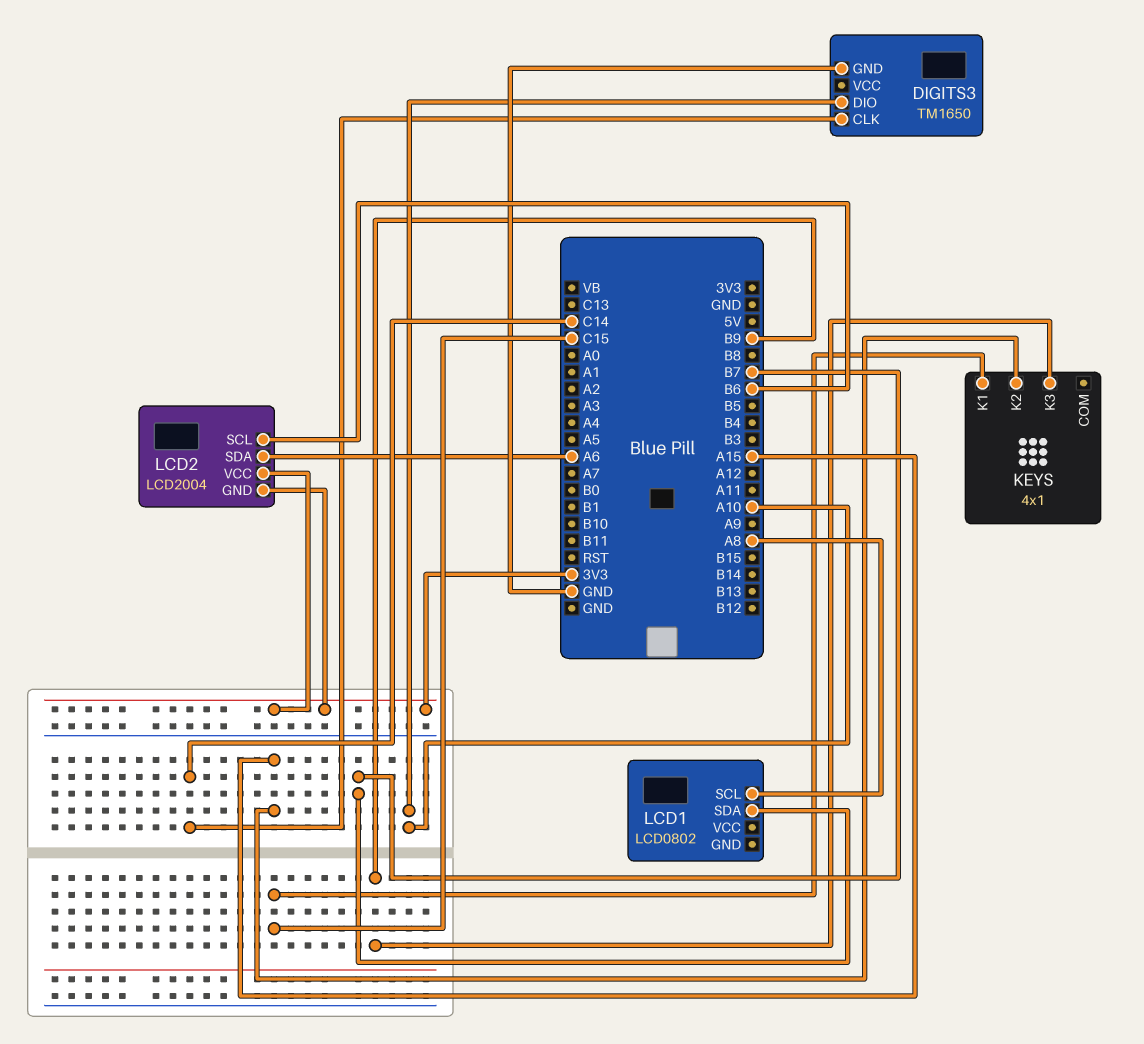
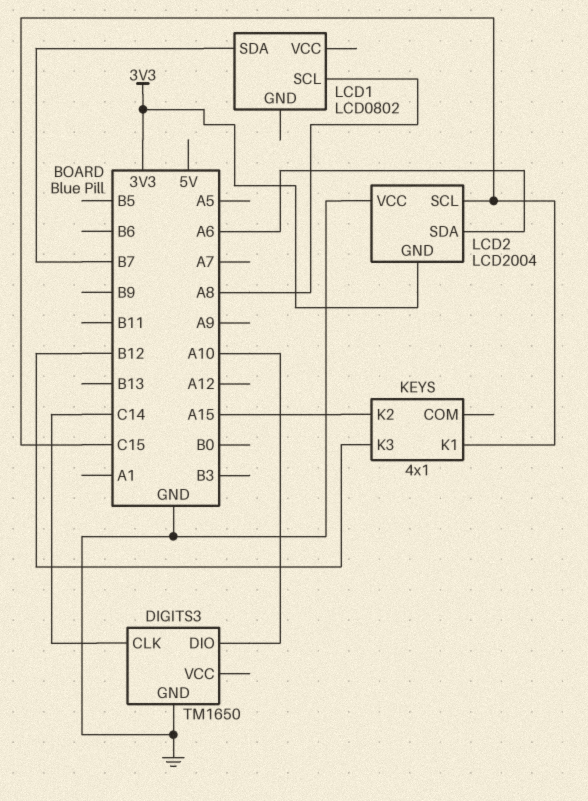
KEYS pin K3: B9 -> B12
LCD2 pin SCL: B6 -> C15
LCD2 pin VCC: 3V3 -> GND

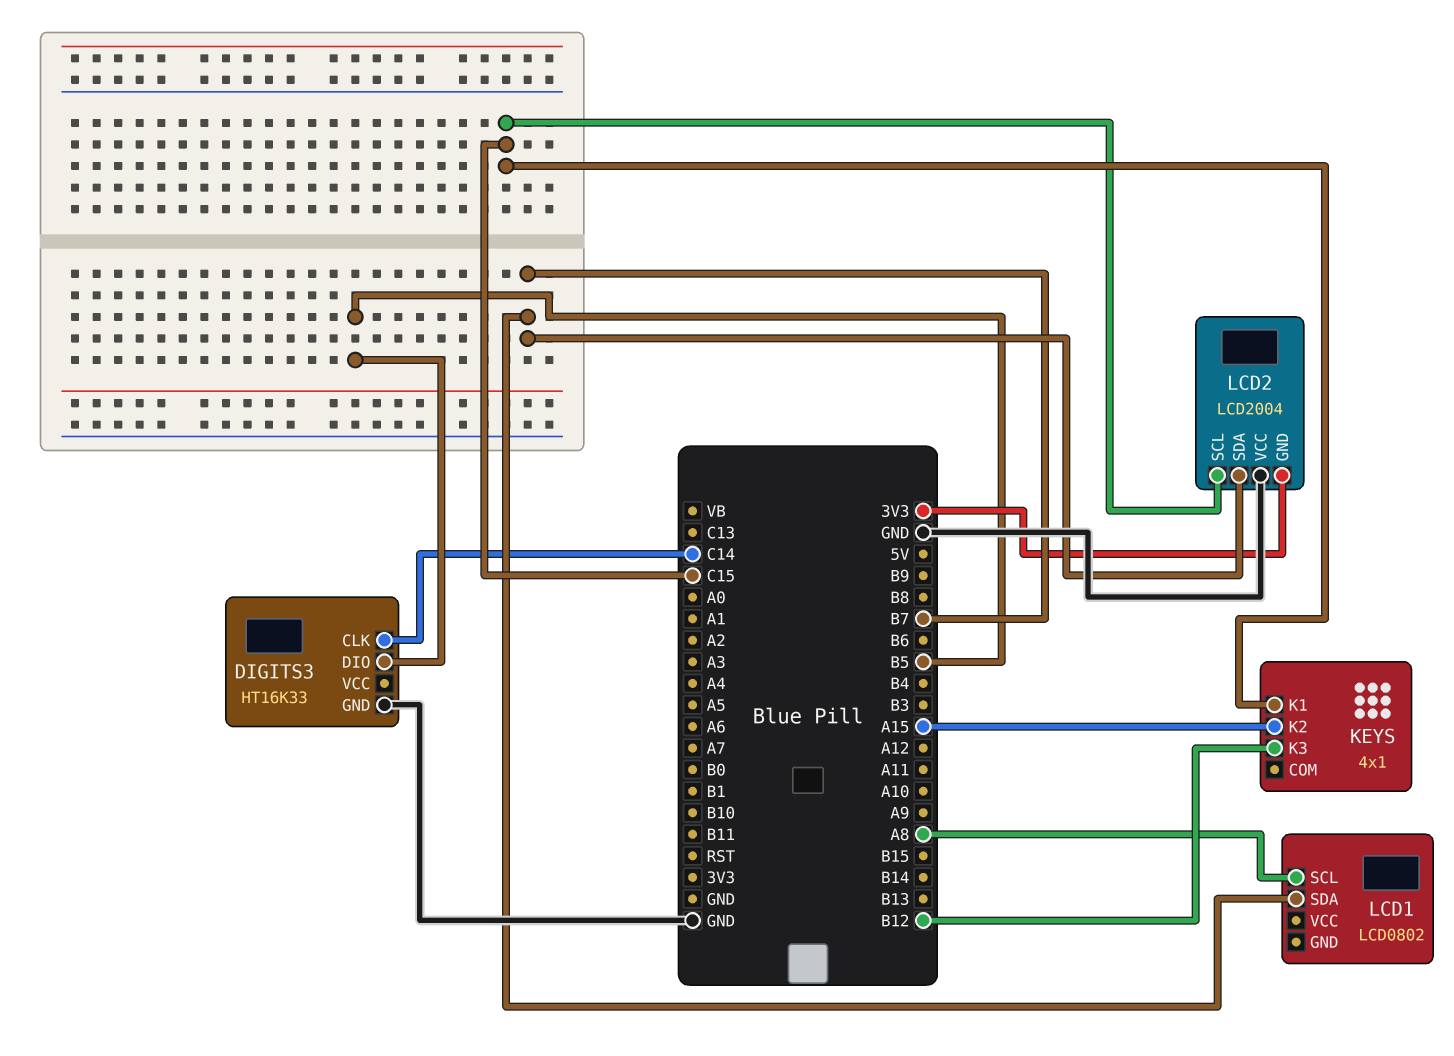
DIGITS3: TM1650 -> HT16K33
DIGITS3 pin DIO: A10 -> B5
LCD2 pin SDA: A6 -> B7

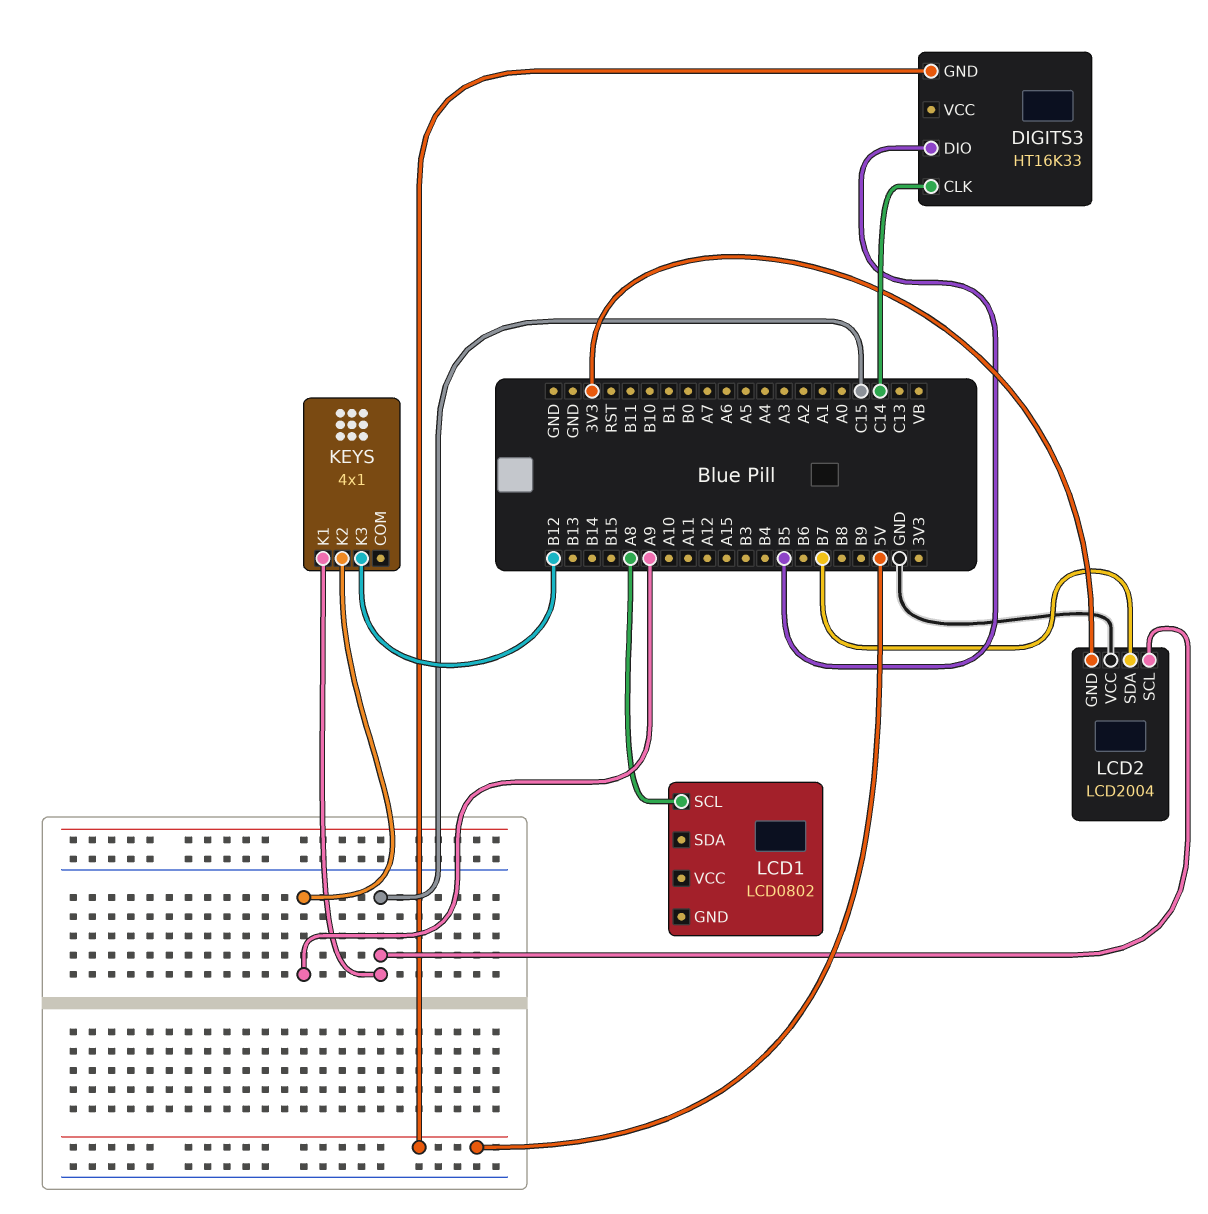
DIGITS3 pin GND: GND -> 5V
KEYS pin K2: A15 -> A9
LCD1 pin SDA: B7 -> none

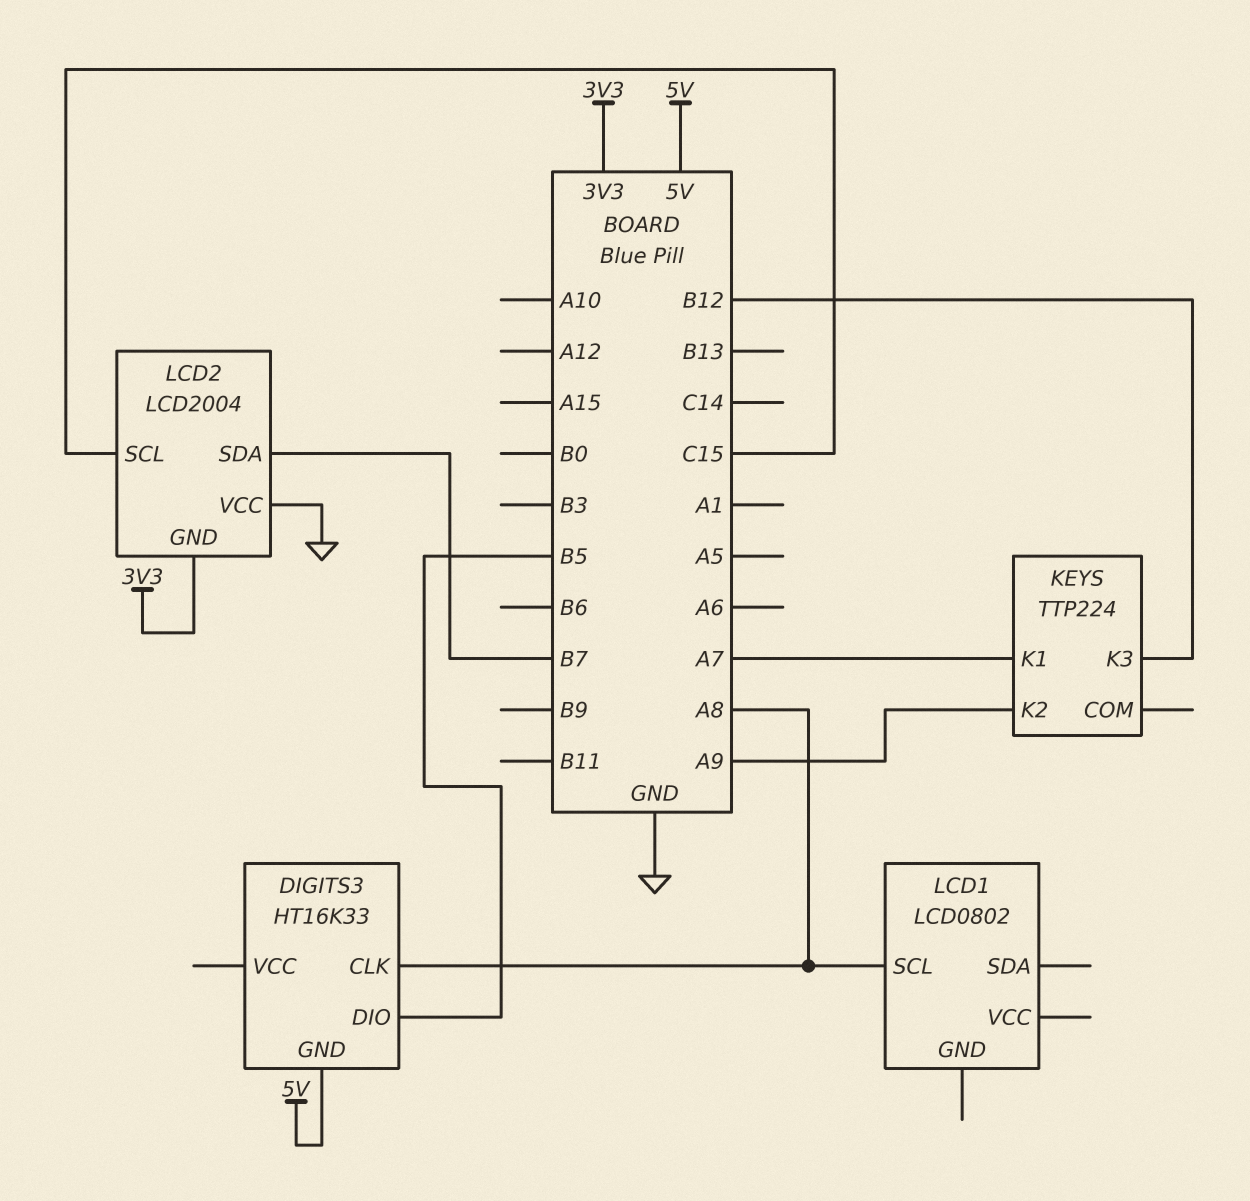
DIGITS3 pin CLK: C14 -> A8
KEYS: 4x1 -> TTP224
KEYS pin K1: C15 -> A7

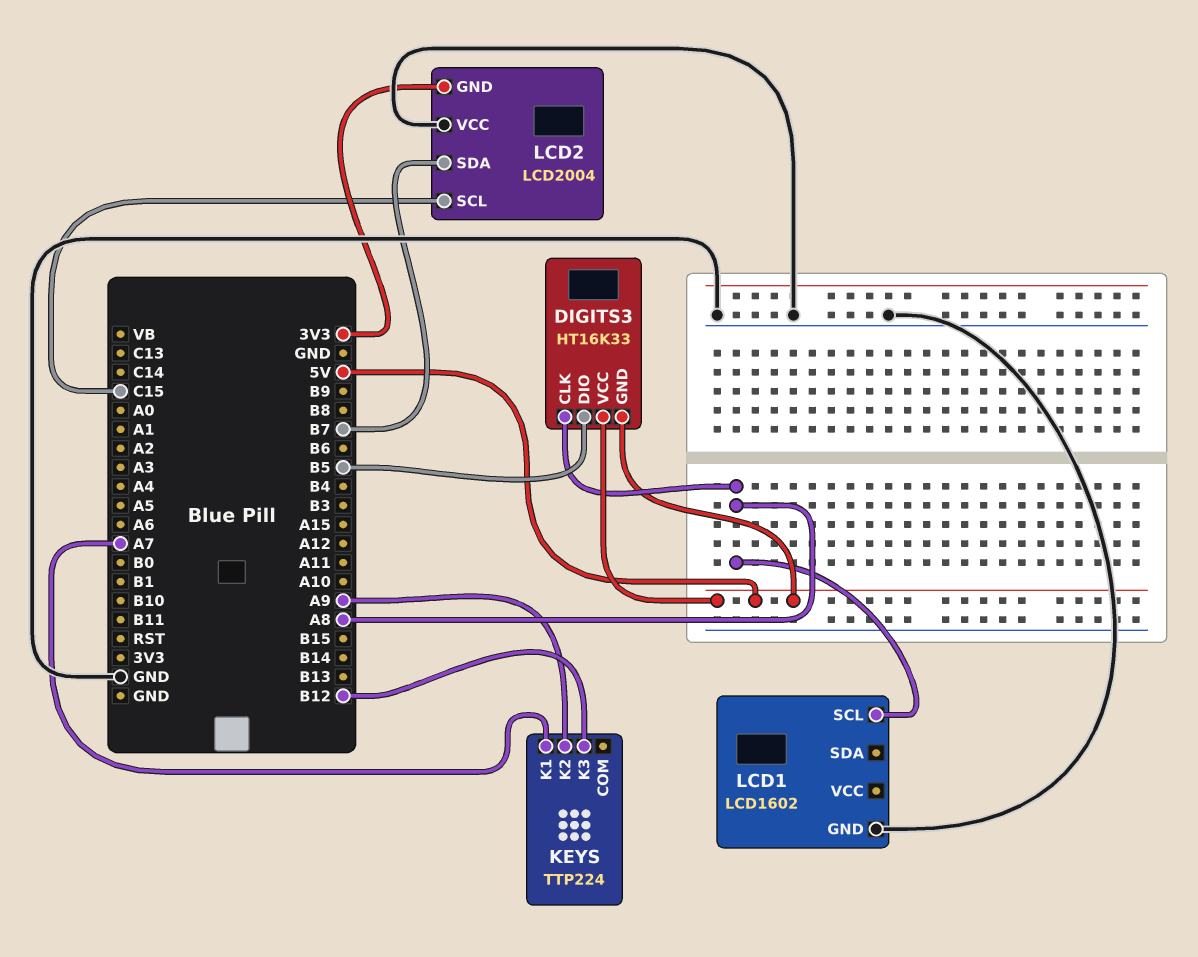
DIGITS3 pin VCC: none -> 5V
LCD1: LCD0802 -> LCD1602
LCD1 pin GND: none -> GND

